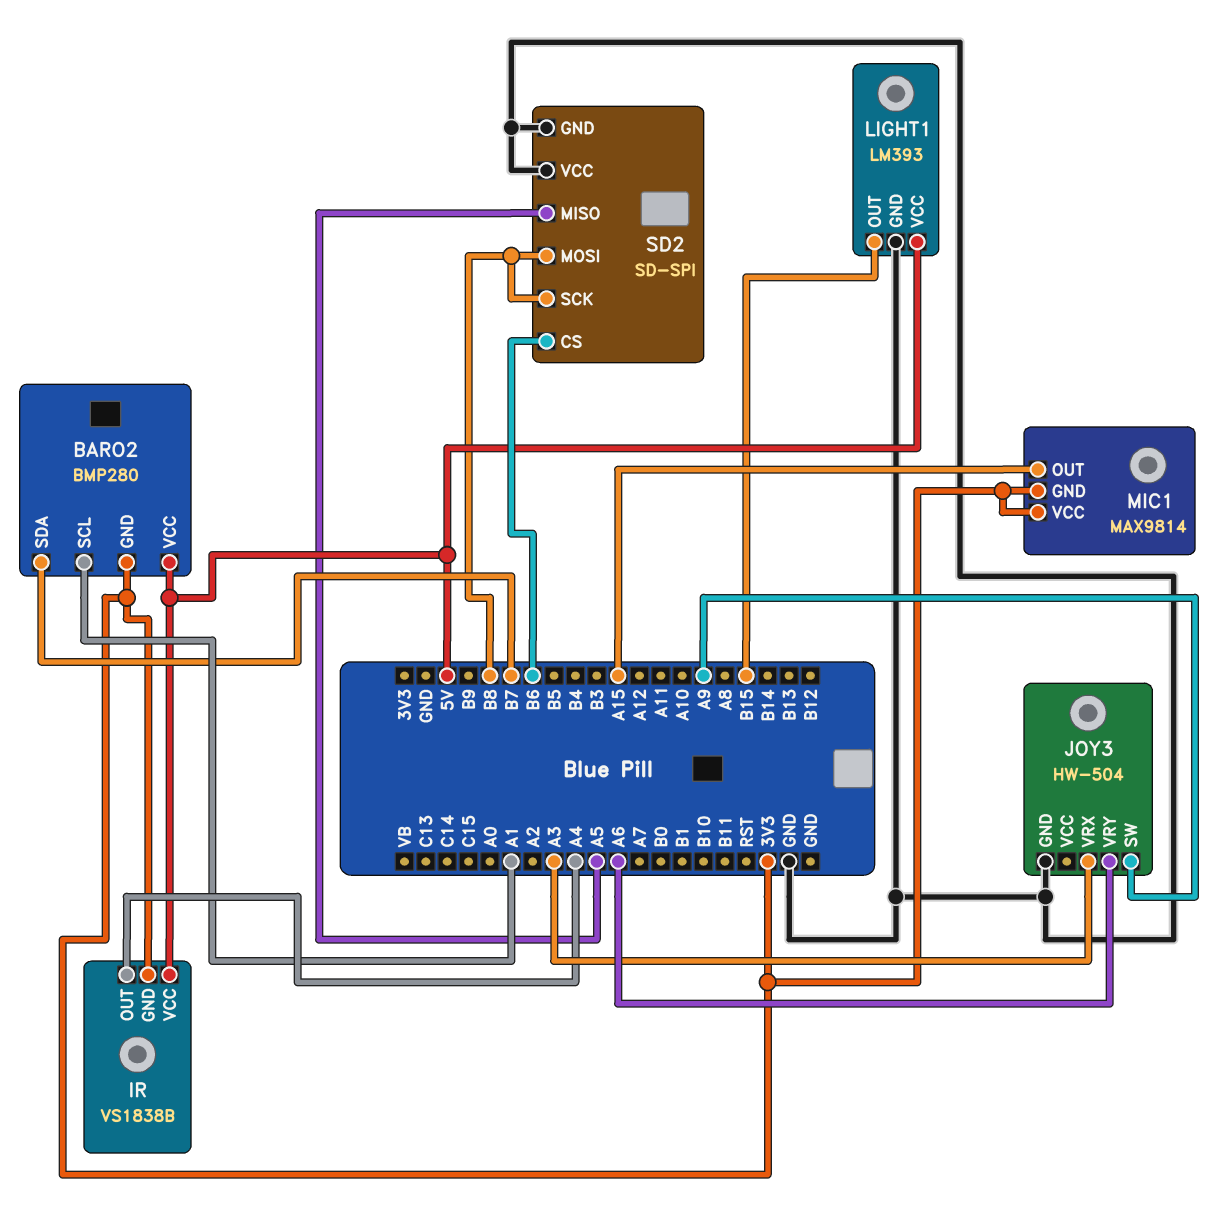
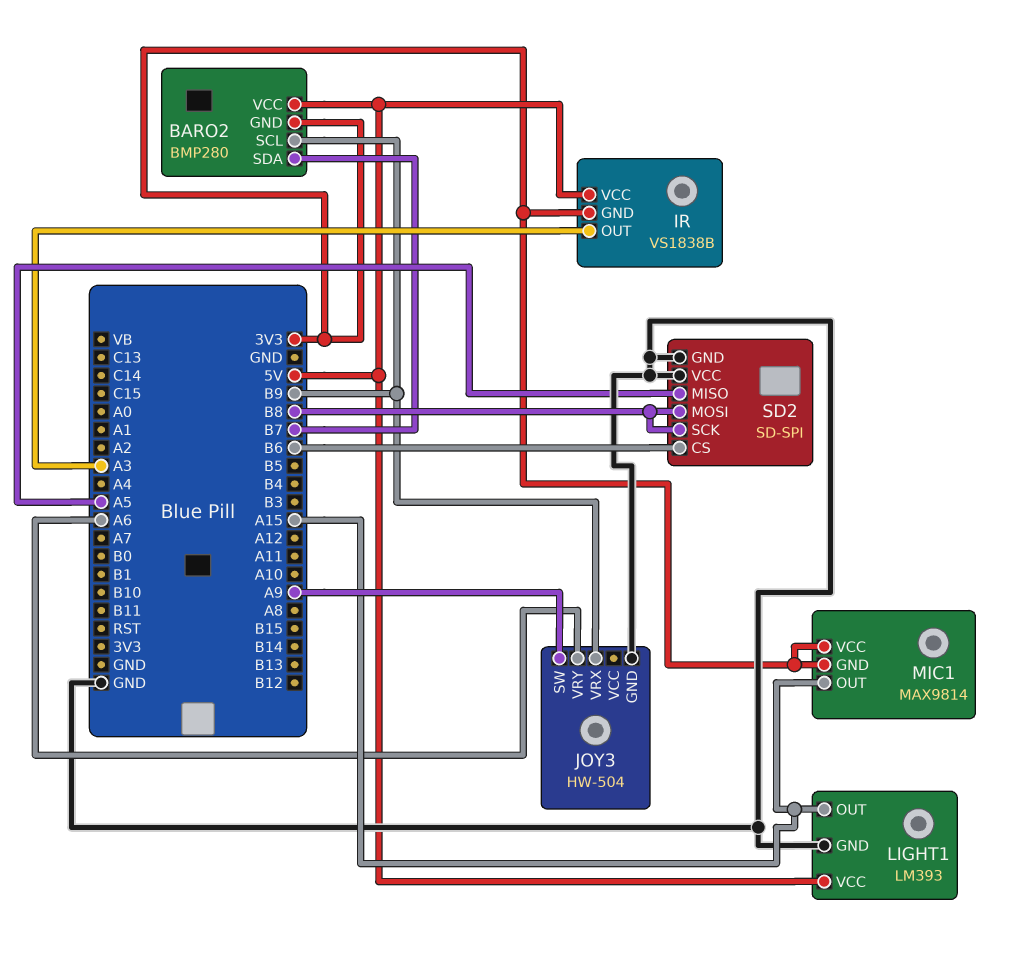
BARO2 pin SCL: A1 -> B9
IR pin OUT: A4 -> A3
JOY3 pin VRX: A3 -> B9
LIGHT1 pin OUT: B15 -> A15

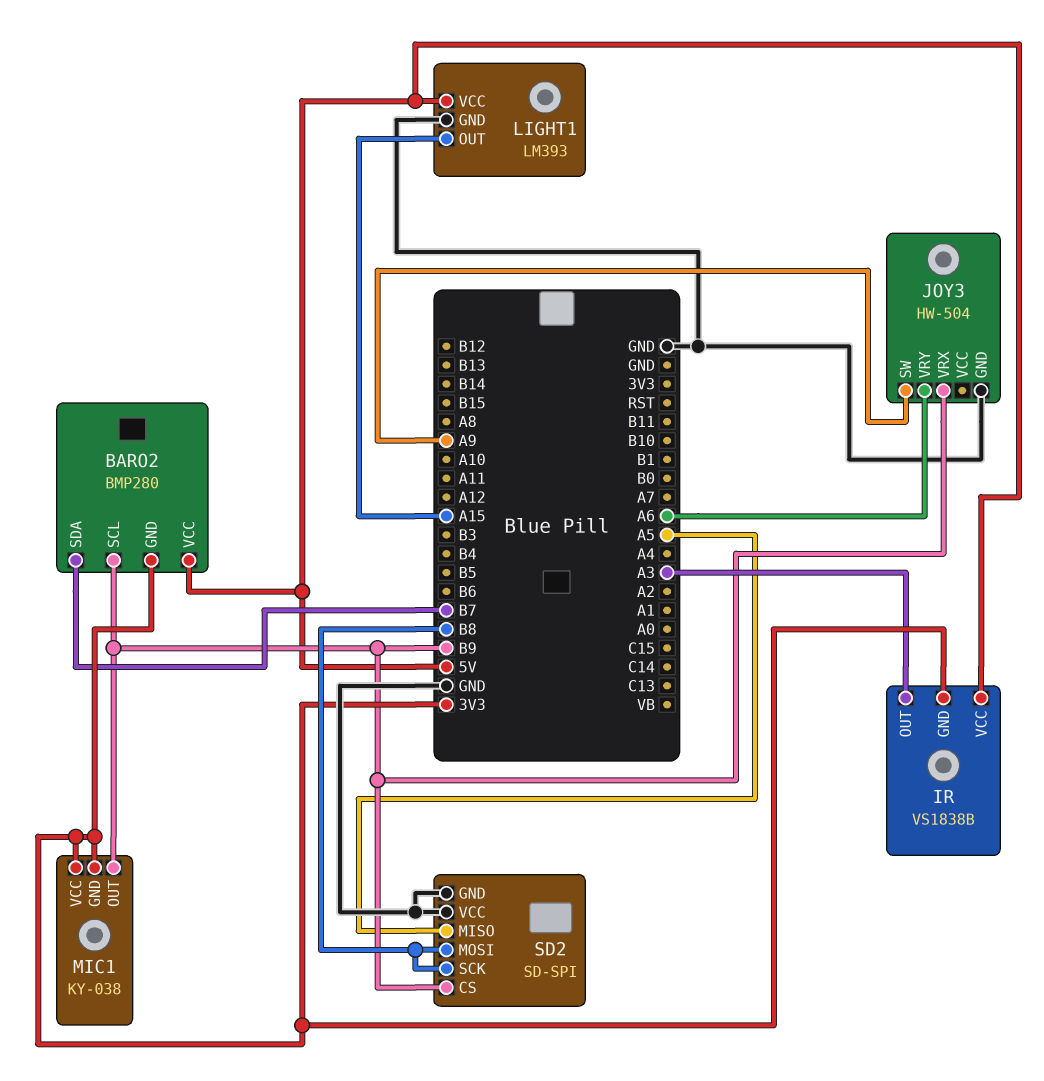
MIC1: MAX9814 -> KY-038
MIC1 pin OUT: A15 -> B9
SD2 pin CS: B6 -> B9

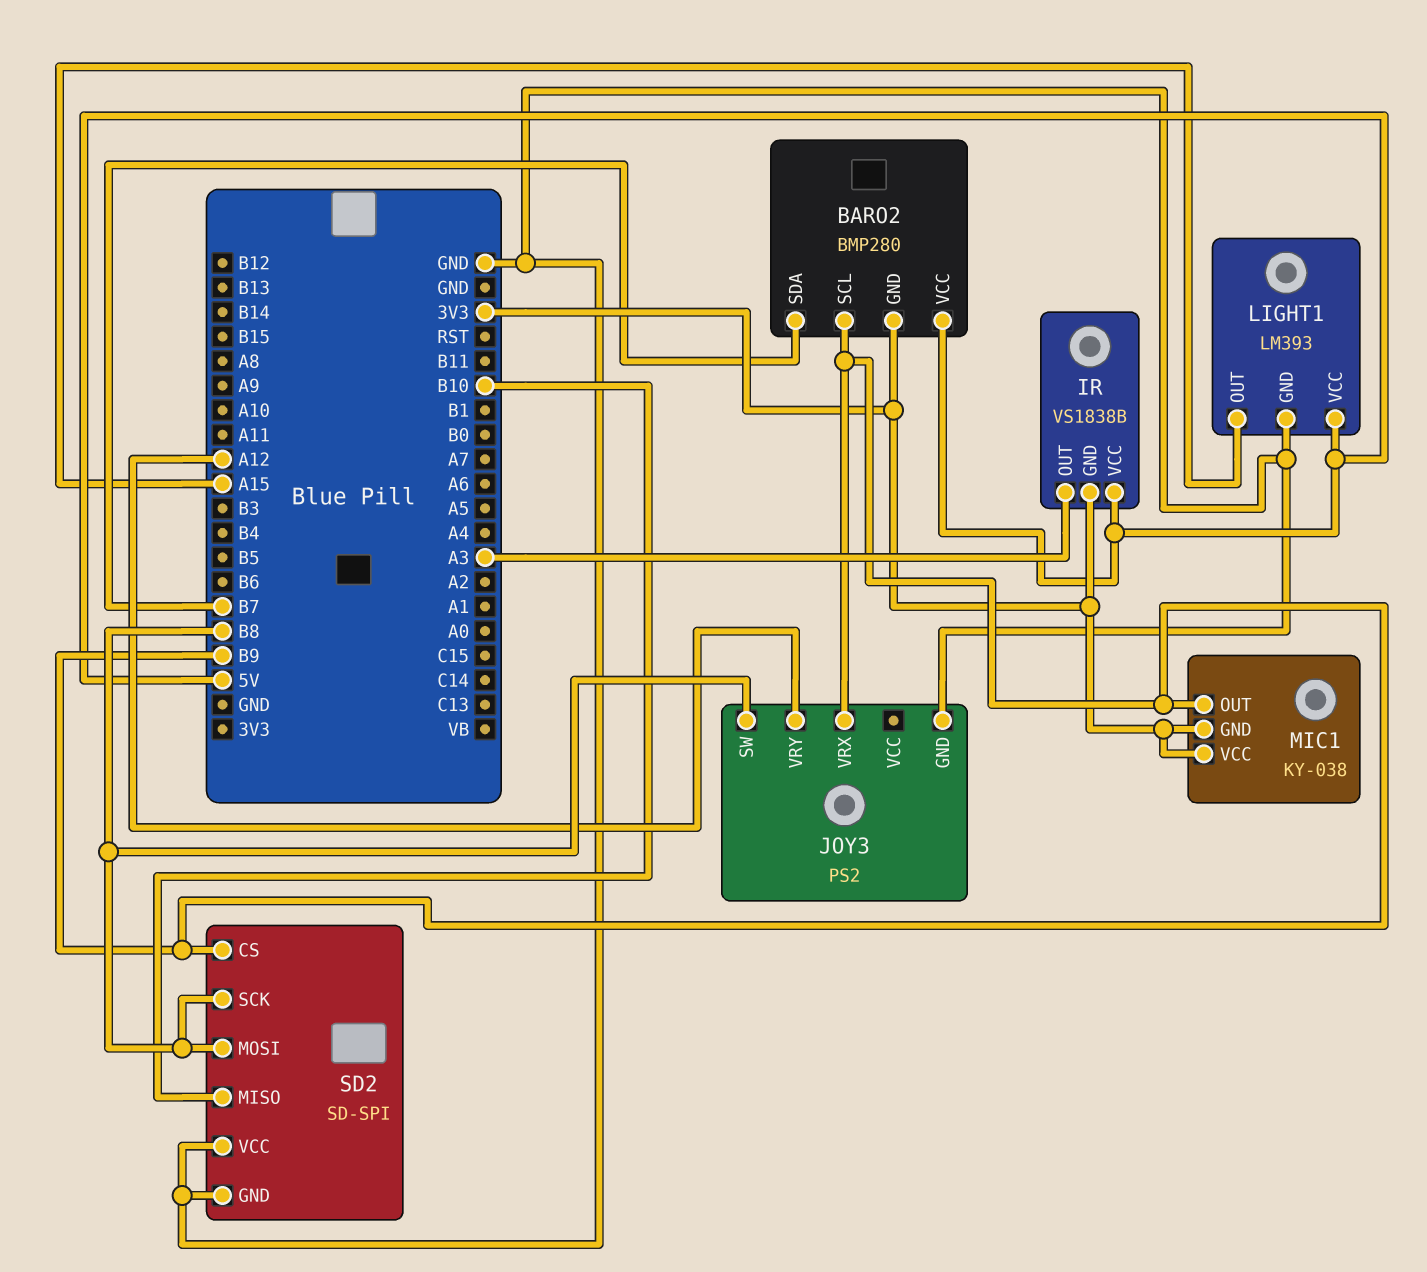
JOY3: HW-504 -> PS2
JOY3 pin SW: A9 -> B8
JOY3 pin VRY: A6 -> A12
SD2 pin MISO: A5 -> B10

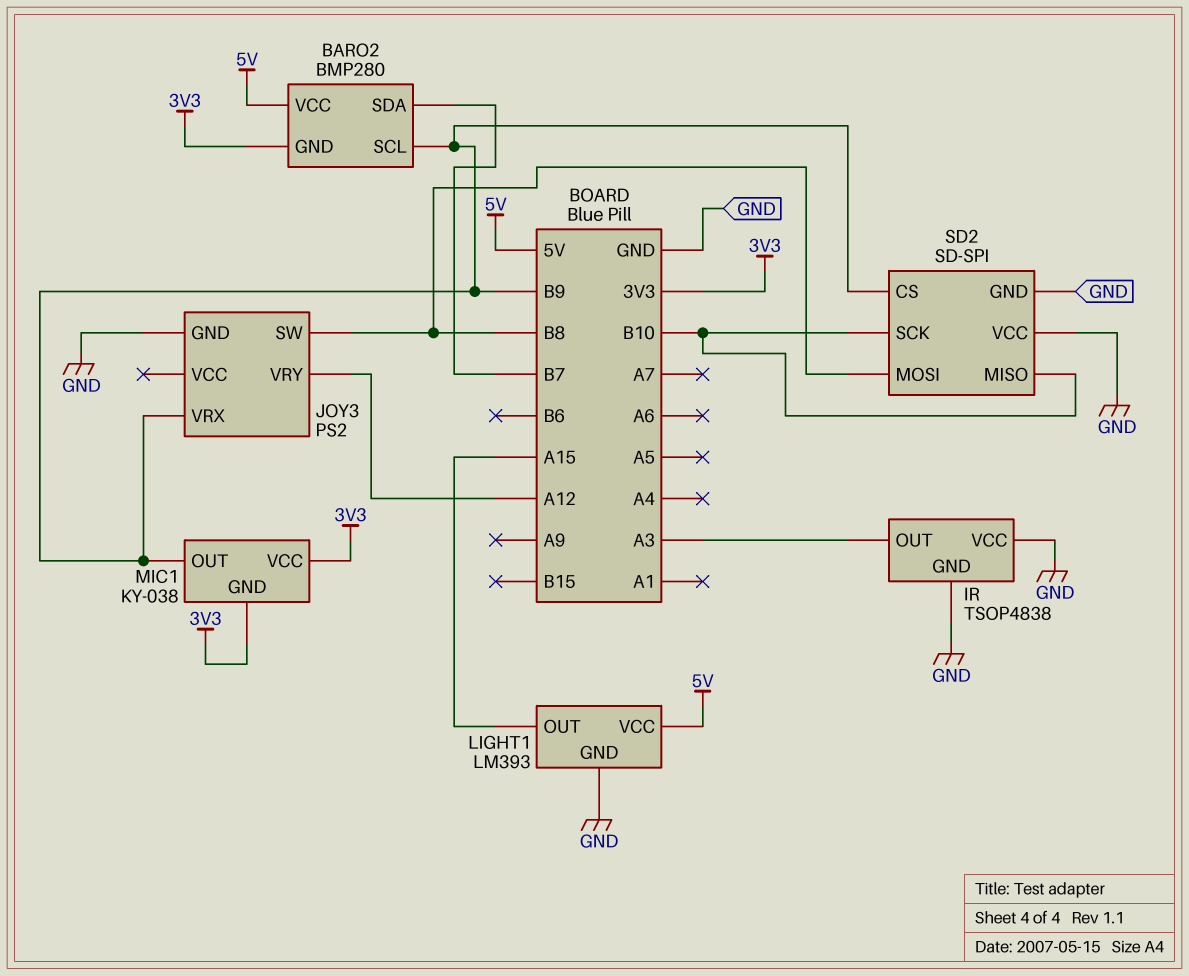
IR: VS1838B -> TSOP4838
IR pin GND: 3V3 -> GND
IR pin VCC: 5V -> GND
SD2 pin SCK: B8 -> B10

